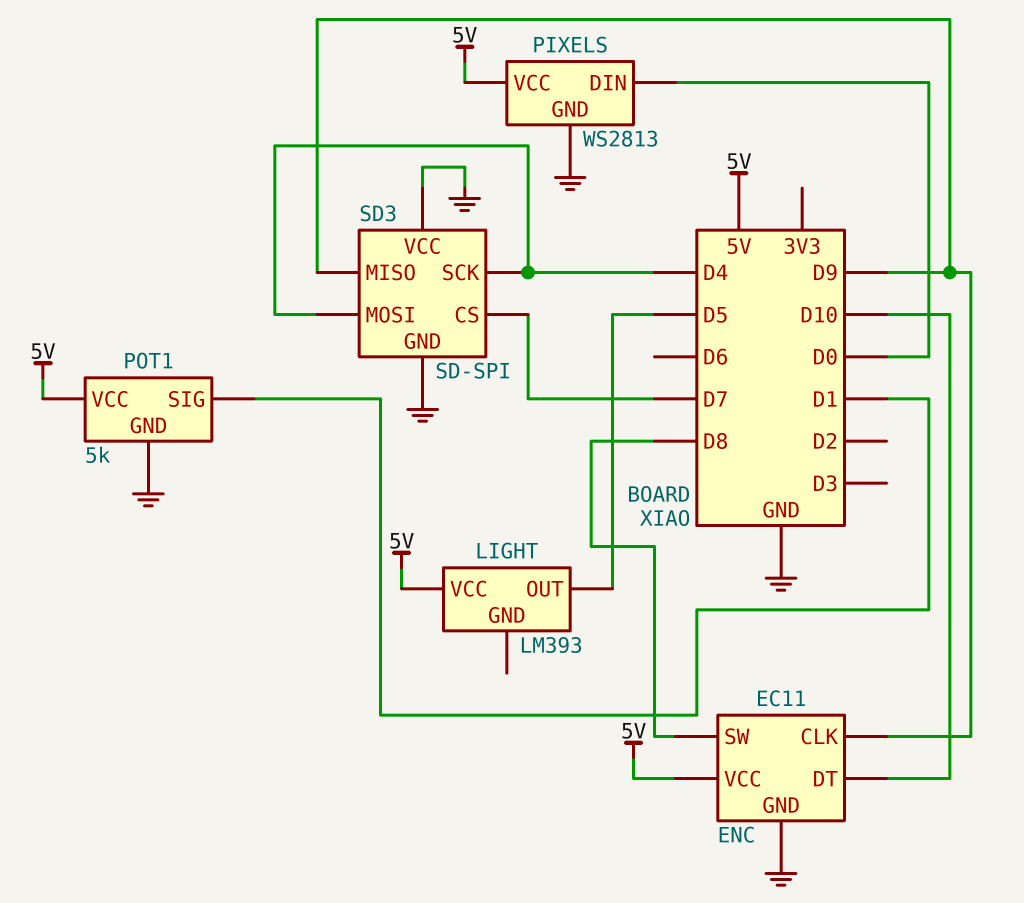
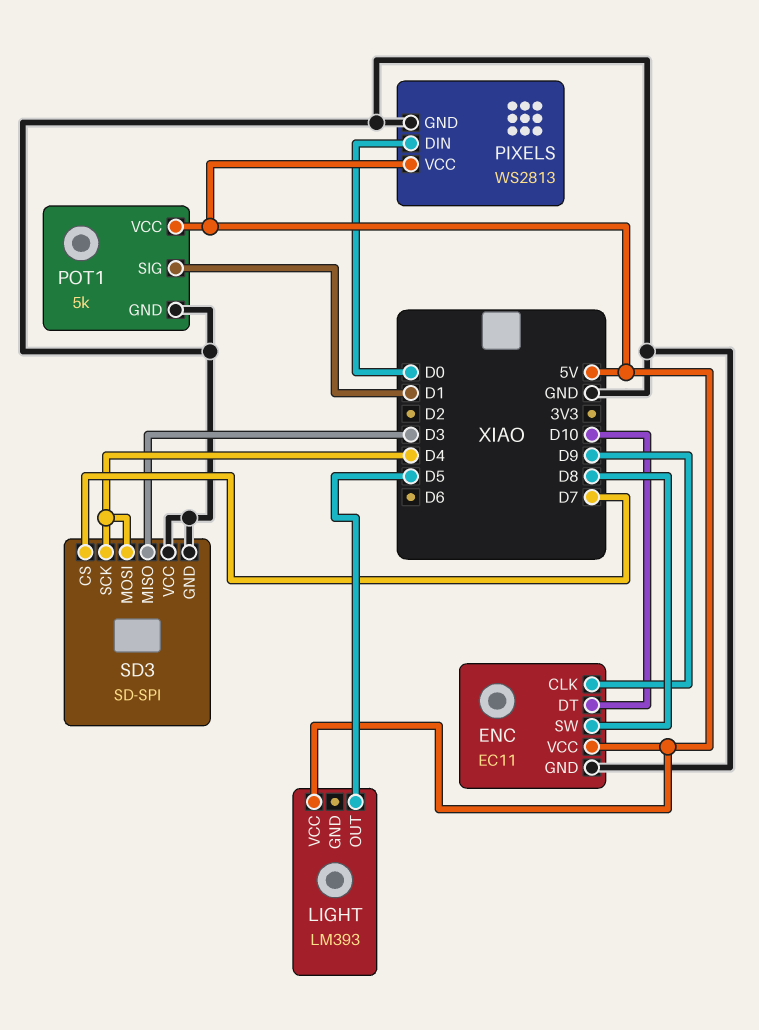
SD3 pin MISO: D9 -> D3

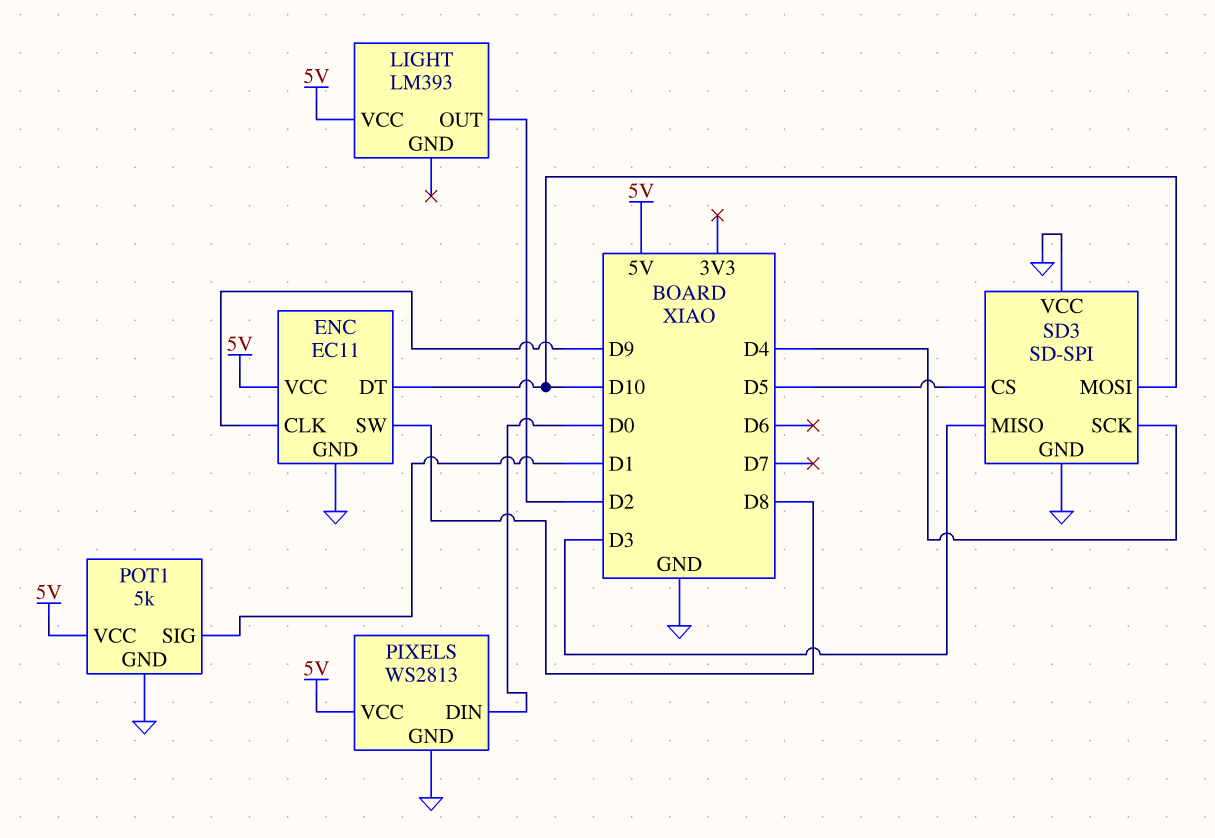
LIGHT pin OUT: D5 -> D2
SD3 pin CS: D7 -> D5
SD3 pin MOSI: D4 -> D10

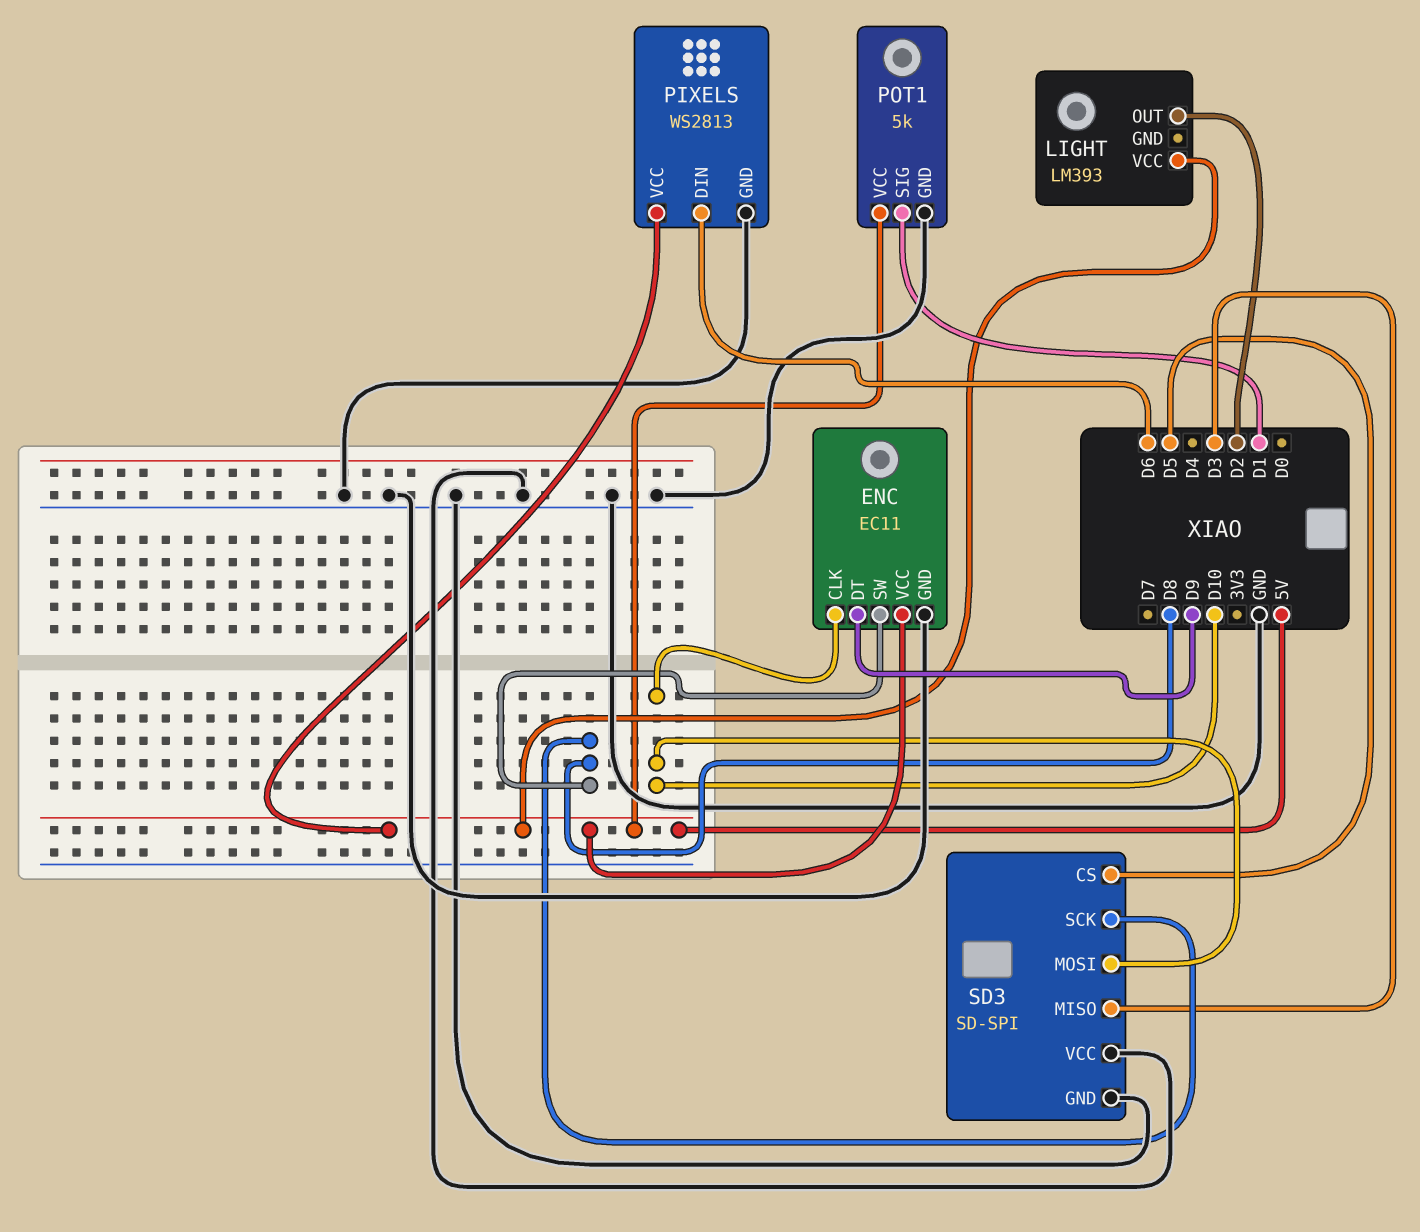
ENC pin CLK: D9 -> D10
ENC pin DT: D10 -> D9
PIXELS pin DIN: D0 -> D6
SD3 pin SCK: D4 -> D8

